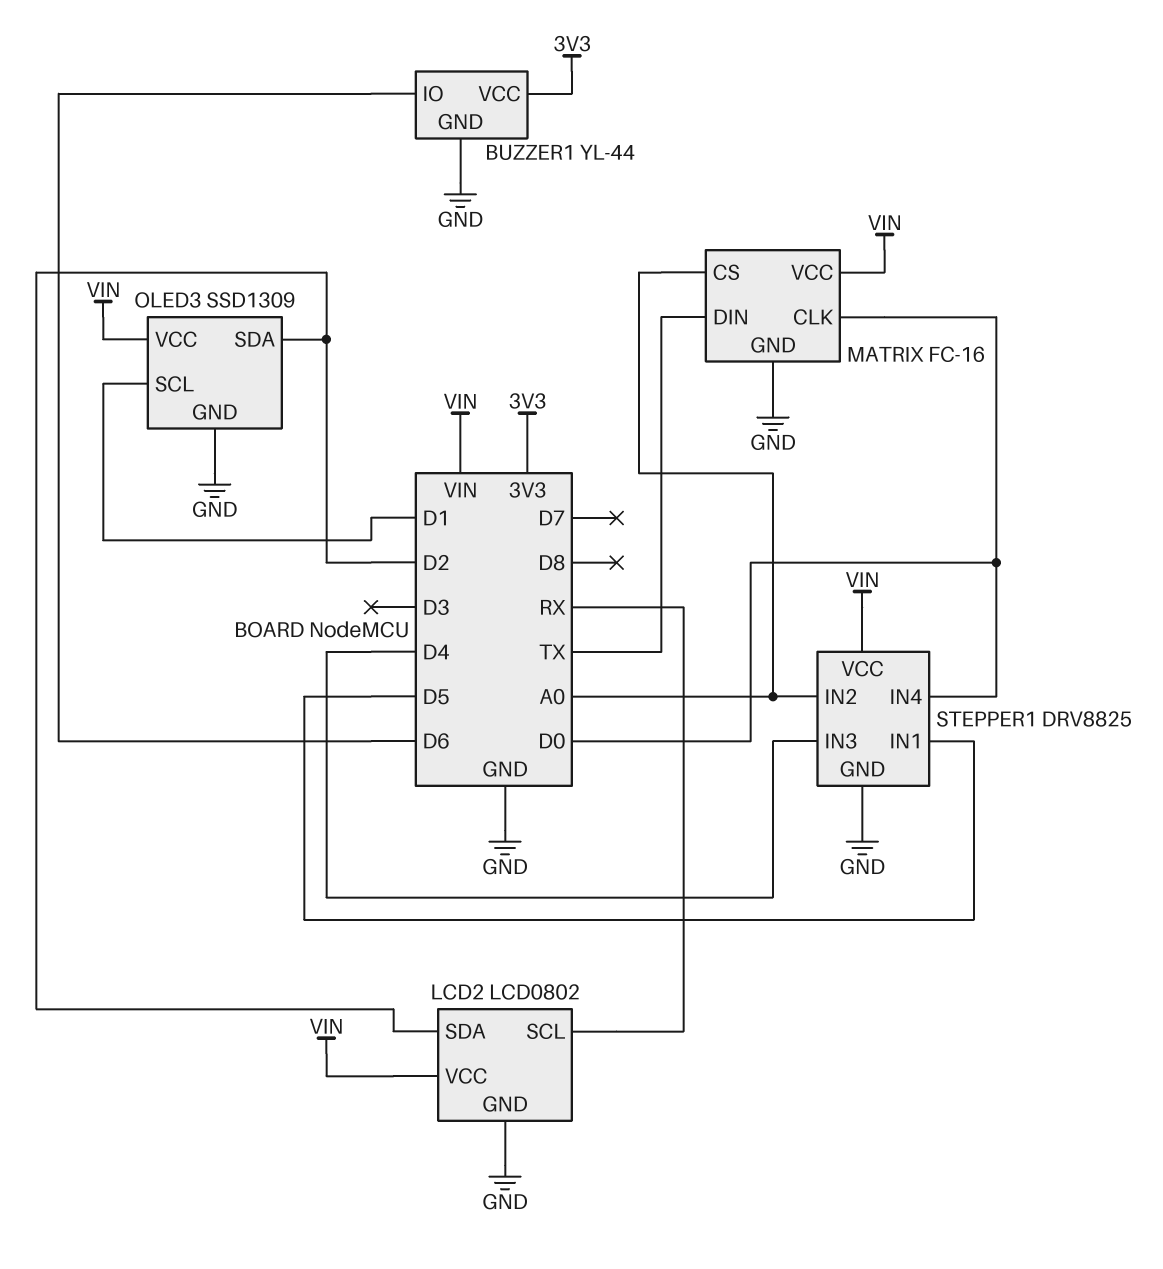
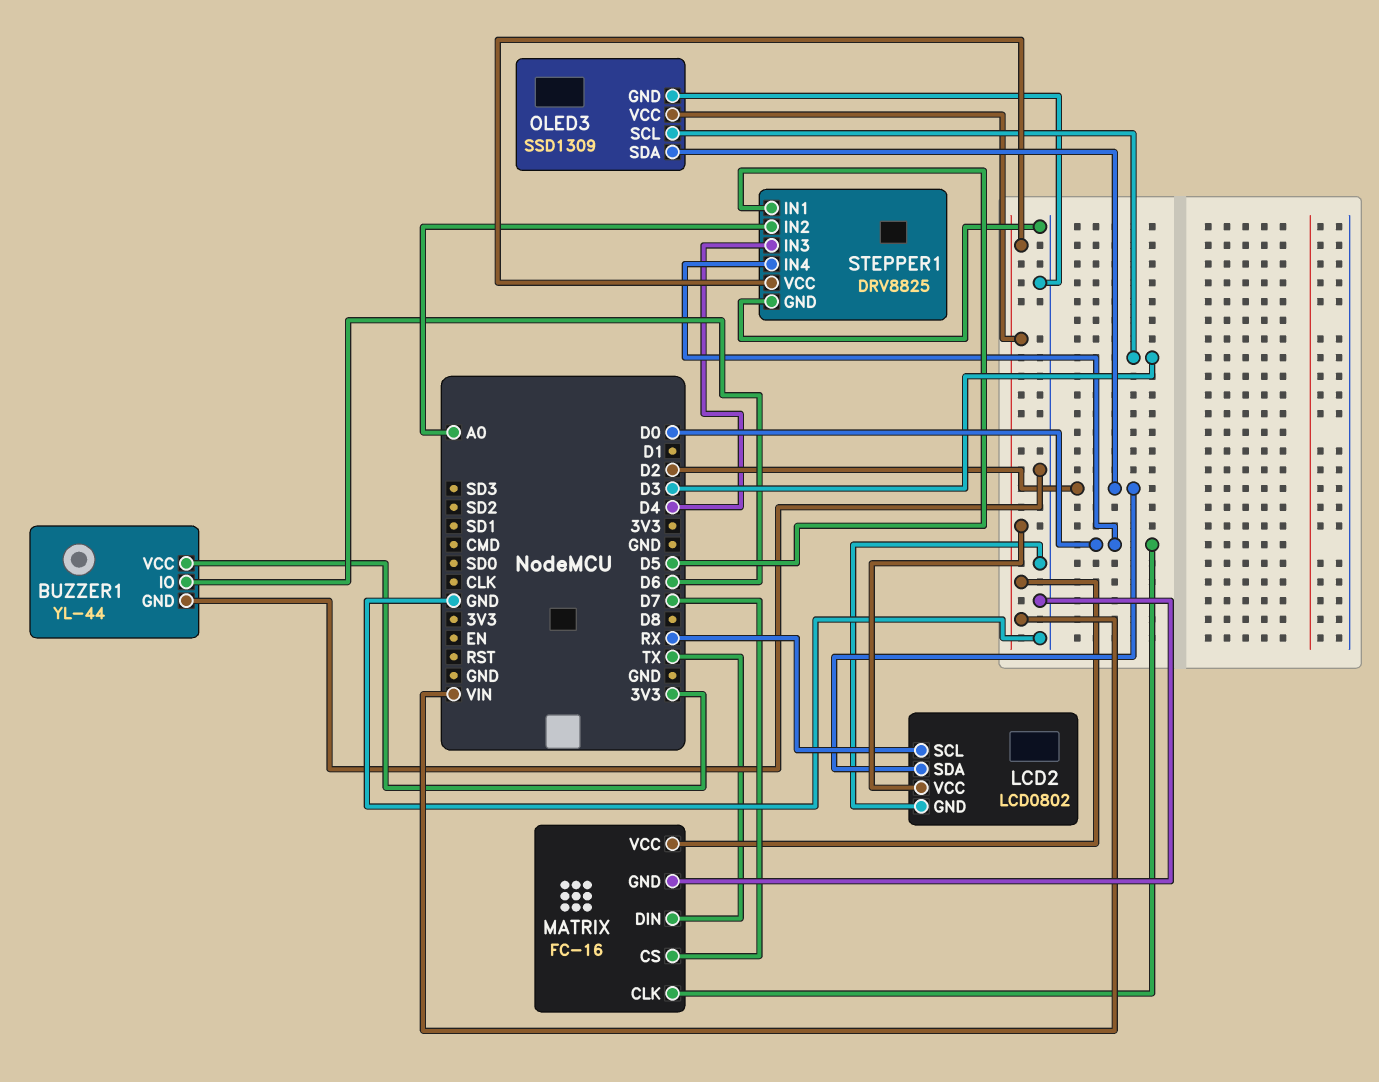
MATRIX pin CS: A0 -> D7
OLED3 pin SCL: D1 -> D3

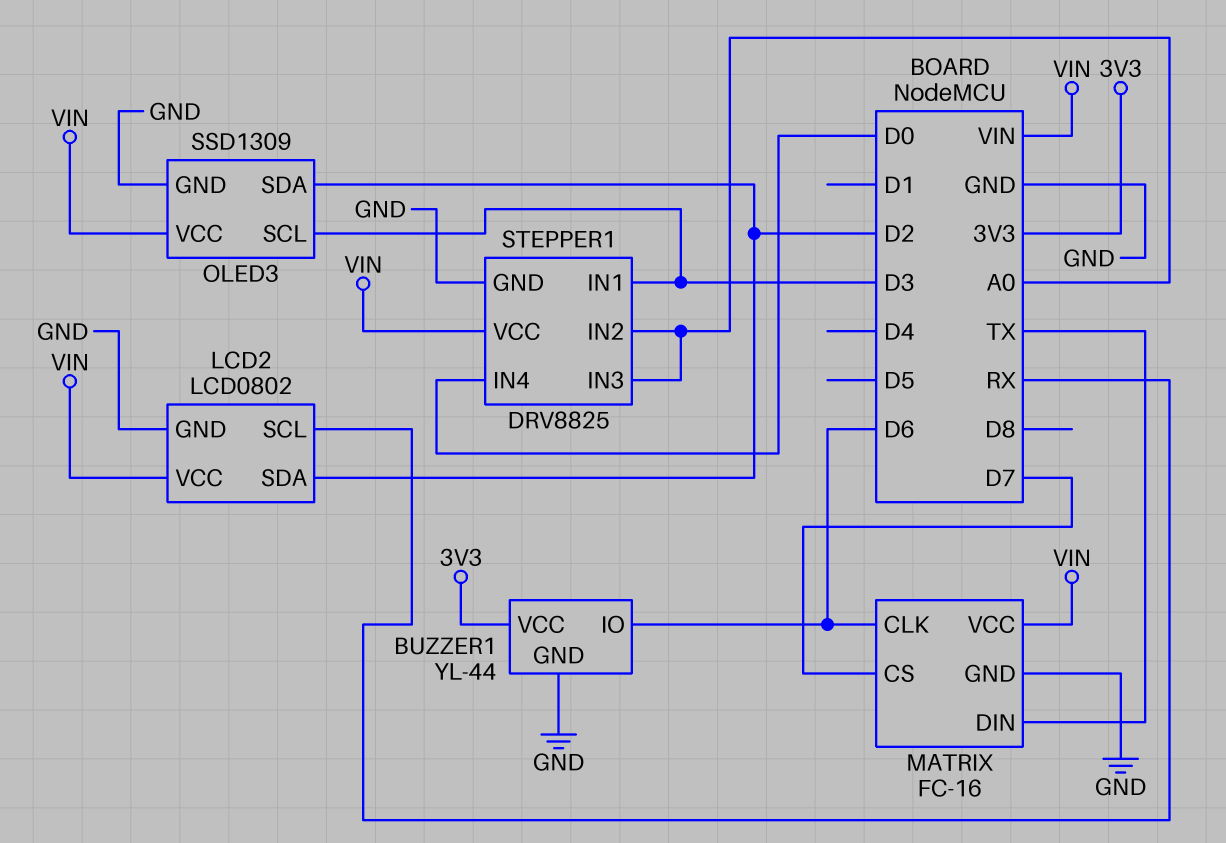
MATRIX pin CLK: D0 -> D6
STEPPER1 pin IN1: D5 -> D3
STEPPER1 pin IN3: D4 -> A0

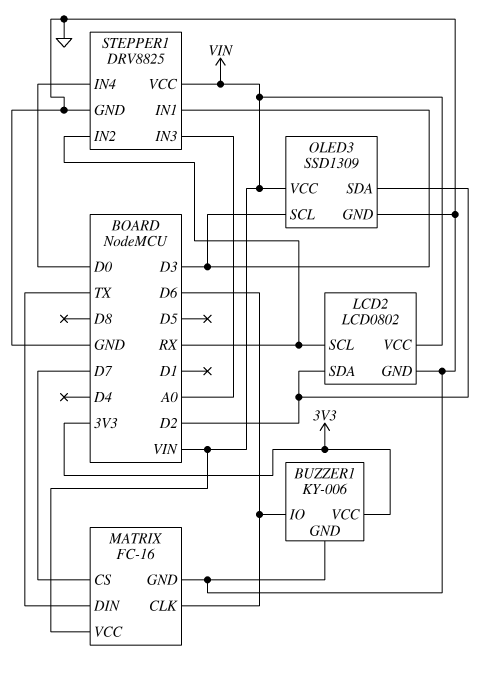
BUZZER1: YL-44 -> KY-006
STEPPER1 pin IN2: A0 -> RX

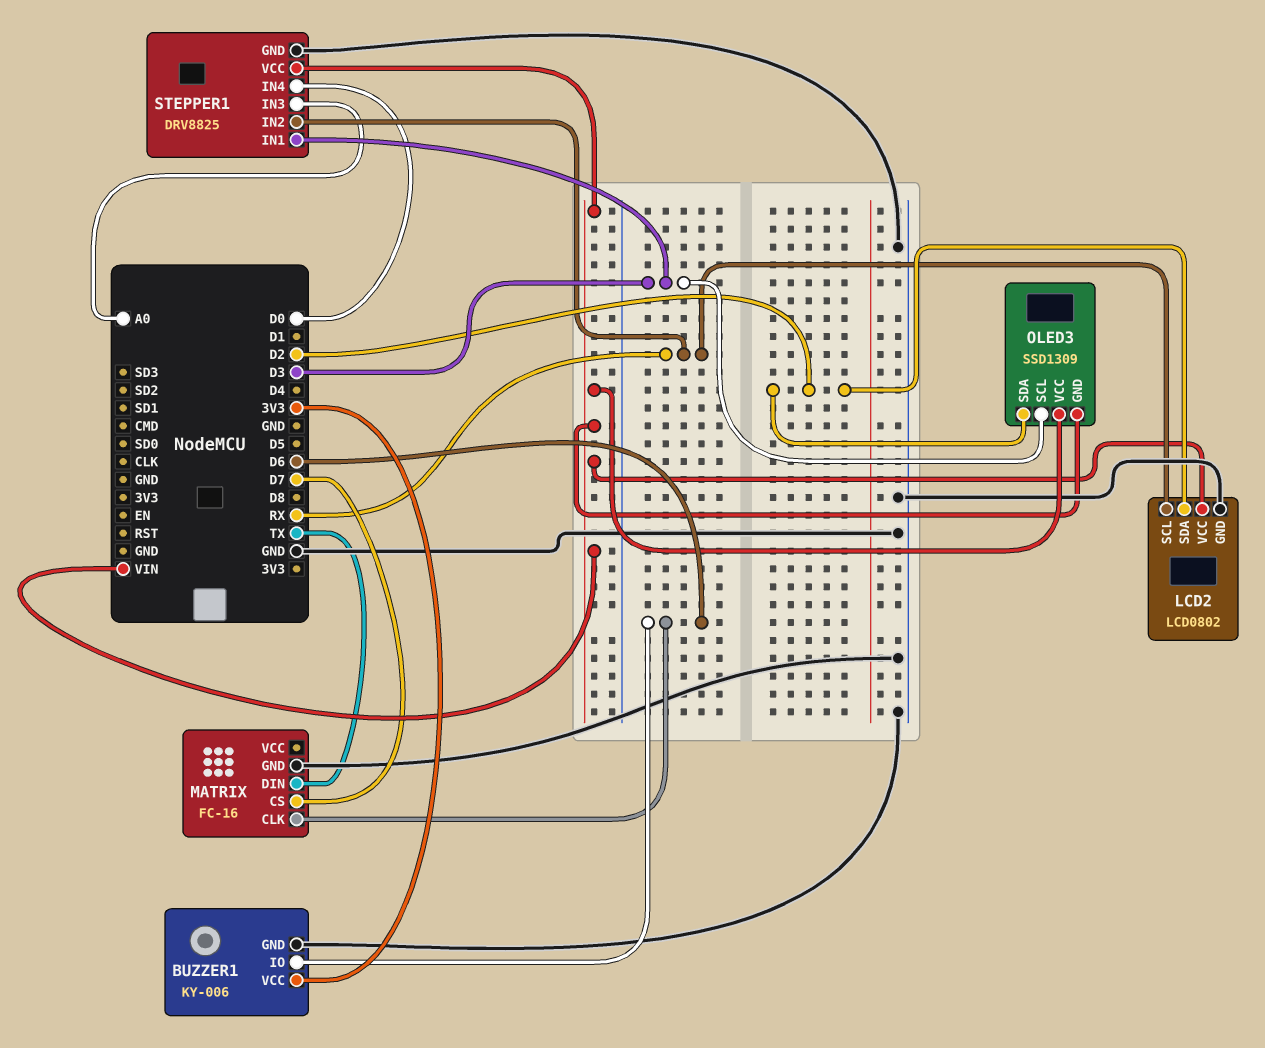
MATRIX pin VCC: VIN -> none
OLED3 pin GND: GND -> VIN

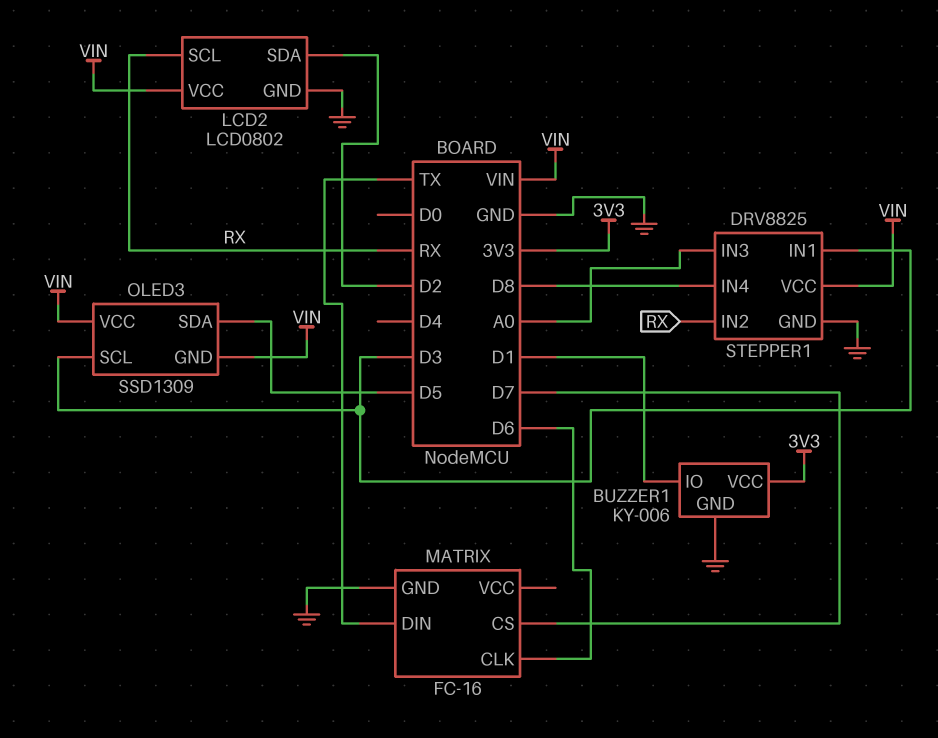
BUZZER1 pin IO: D6 -> D1
OLED3 pin SDA: D2 -> D5
STEPPER1 pin IN4: D0 -> D8

